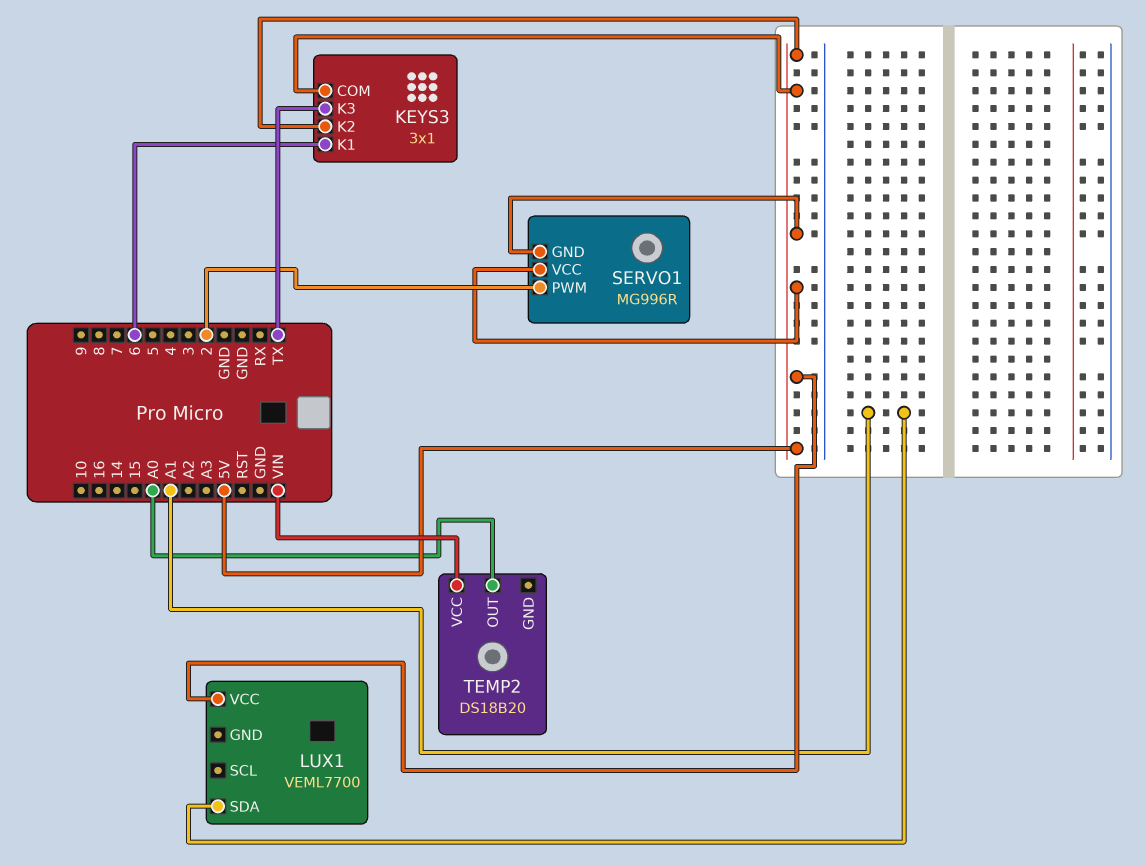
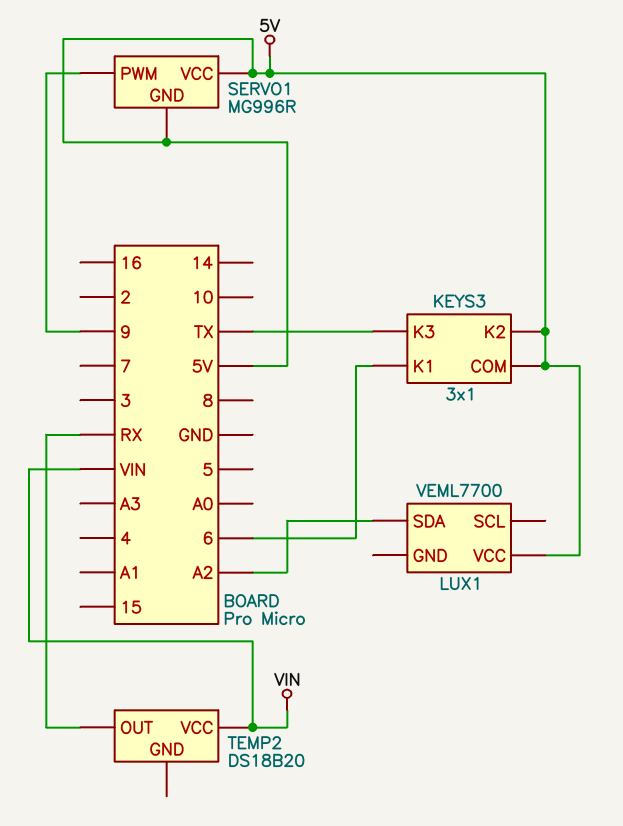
LUX1 pin SDA: A1 -> A2
SERVO1 pin PWM: 2 -> 9
TEMP2 pin OUT: A0 -> RX

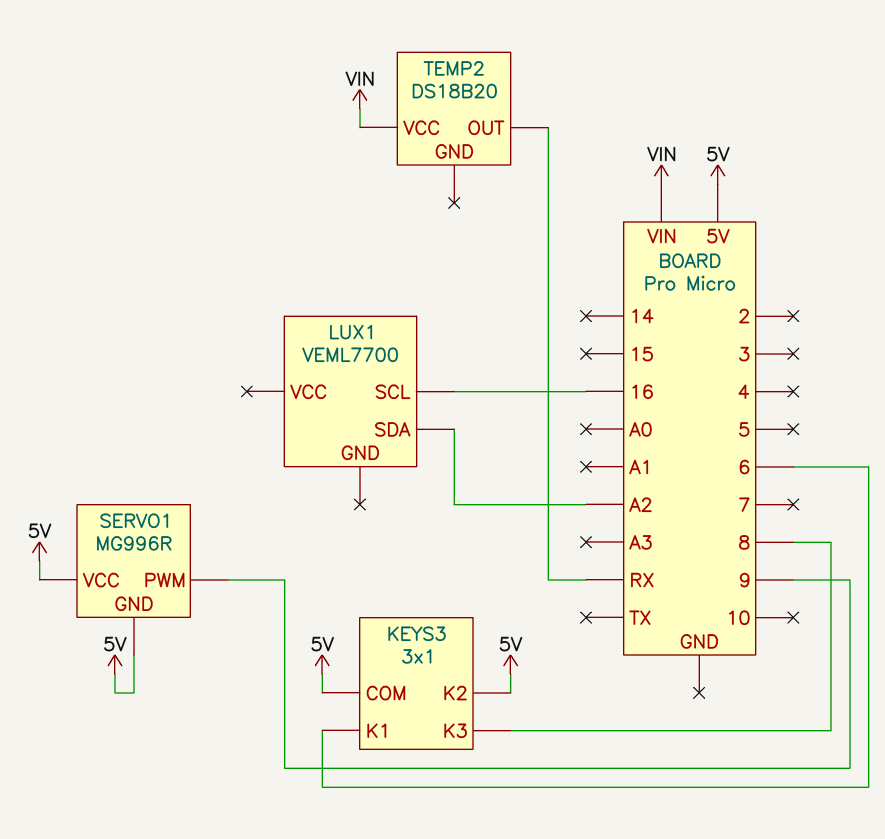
KEYS3 pin K3: TX -> 8
LUX1 pin SCL: none -> 16
LUX1 pin VCC: 5V -> none

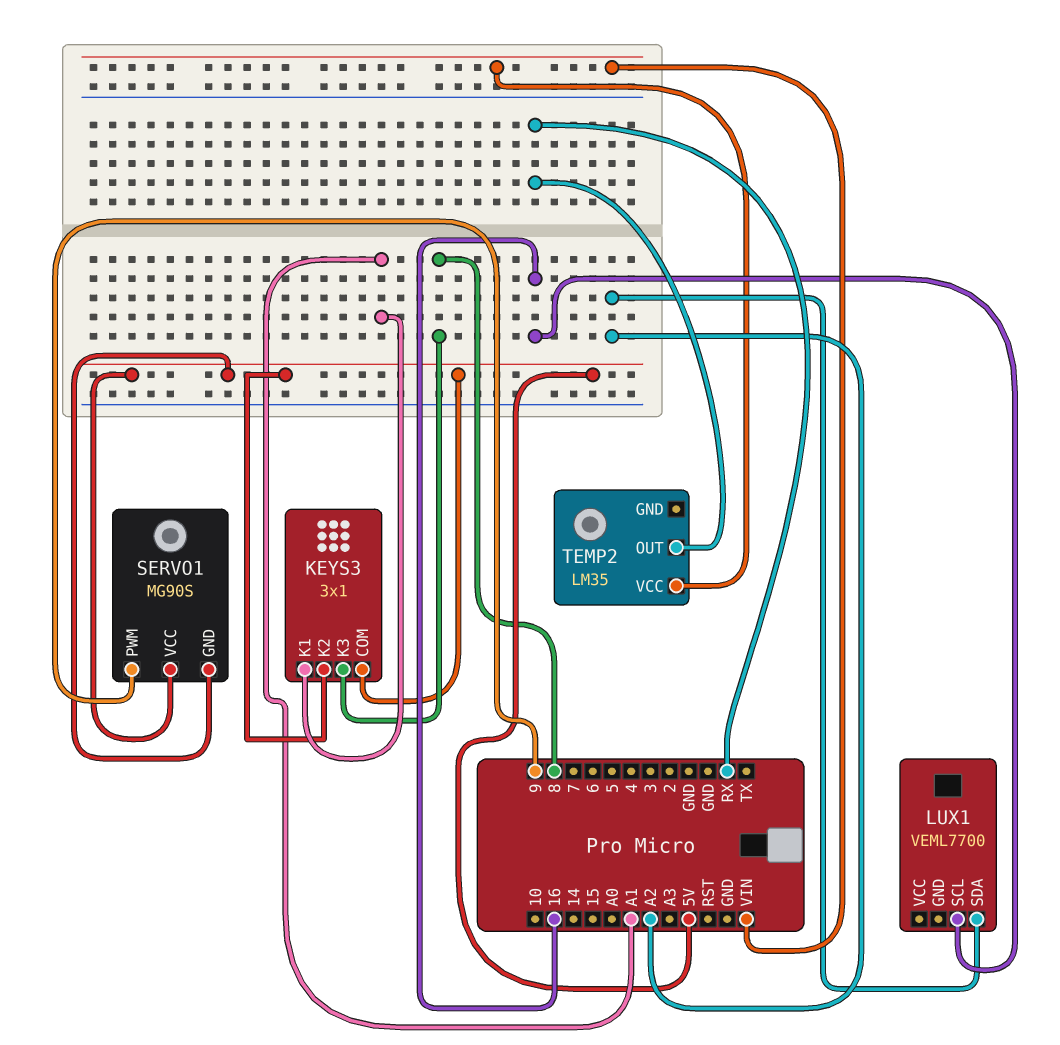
KEYS3 pin K1: 6 -> A1
SERVO1: MG996R -> MG90S
TEMP2: DS18B20 -> LM35

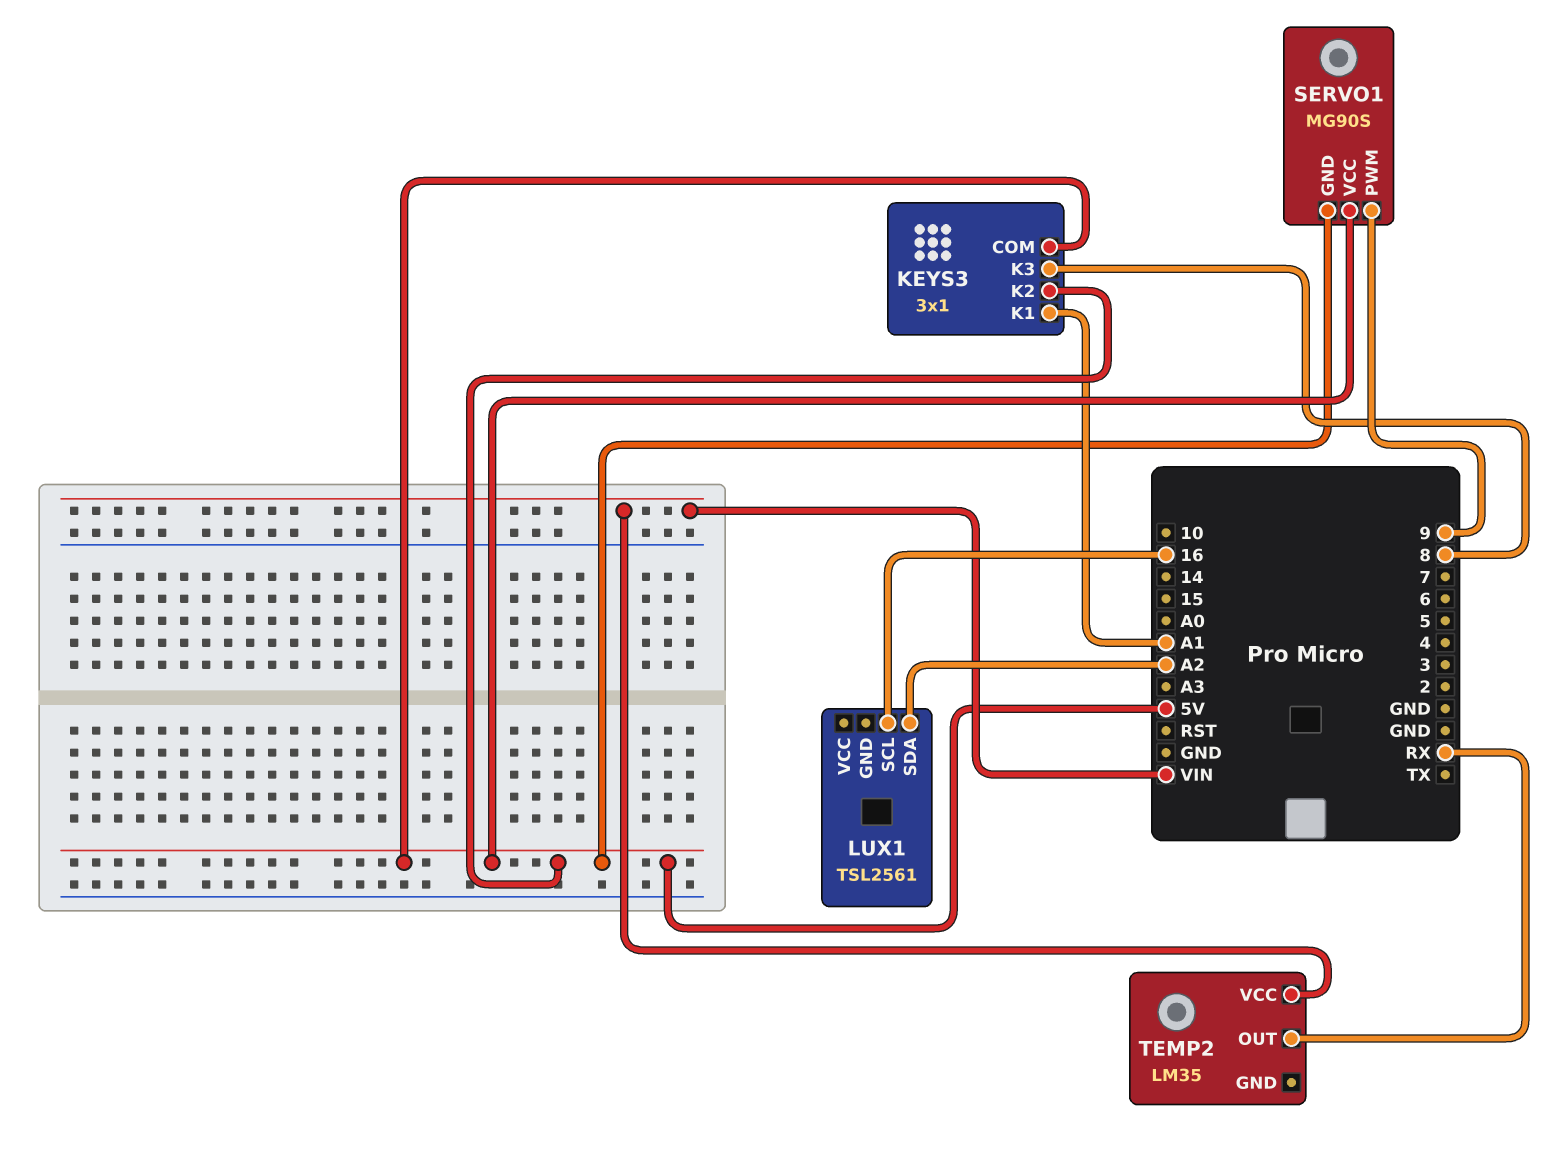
LUX1: VEML7700 -> TSL2561

